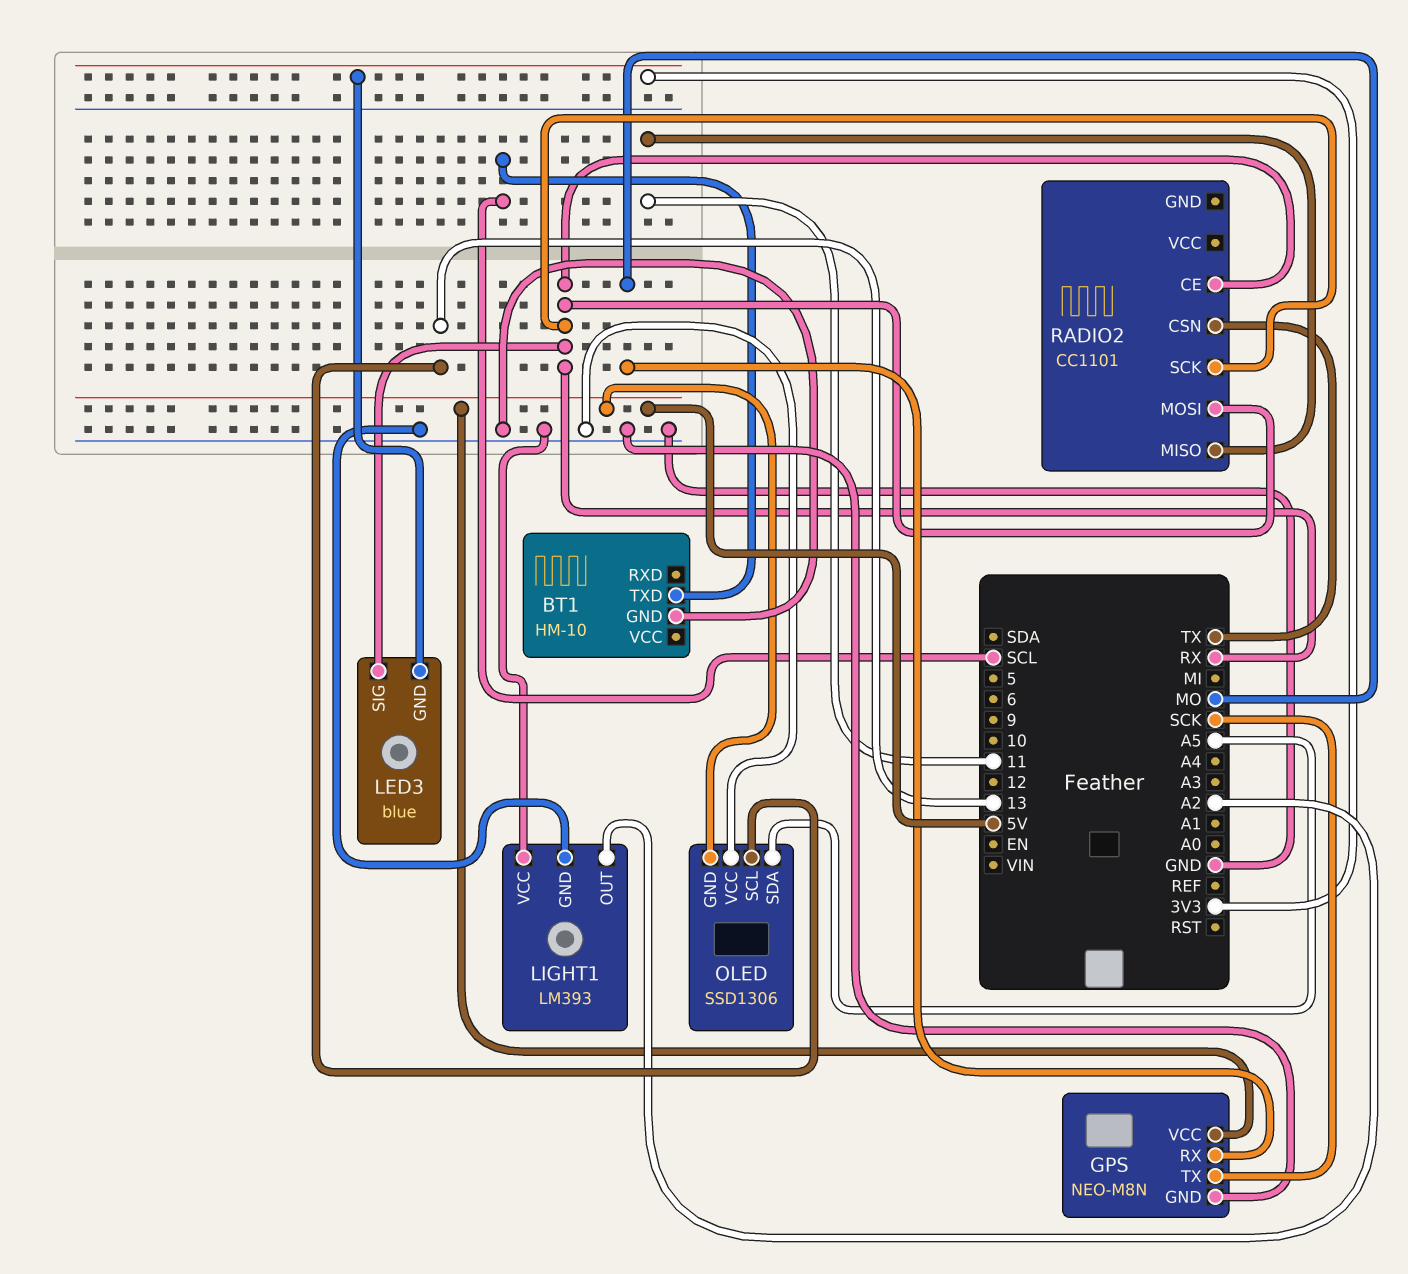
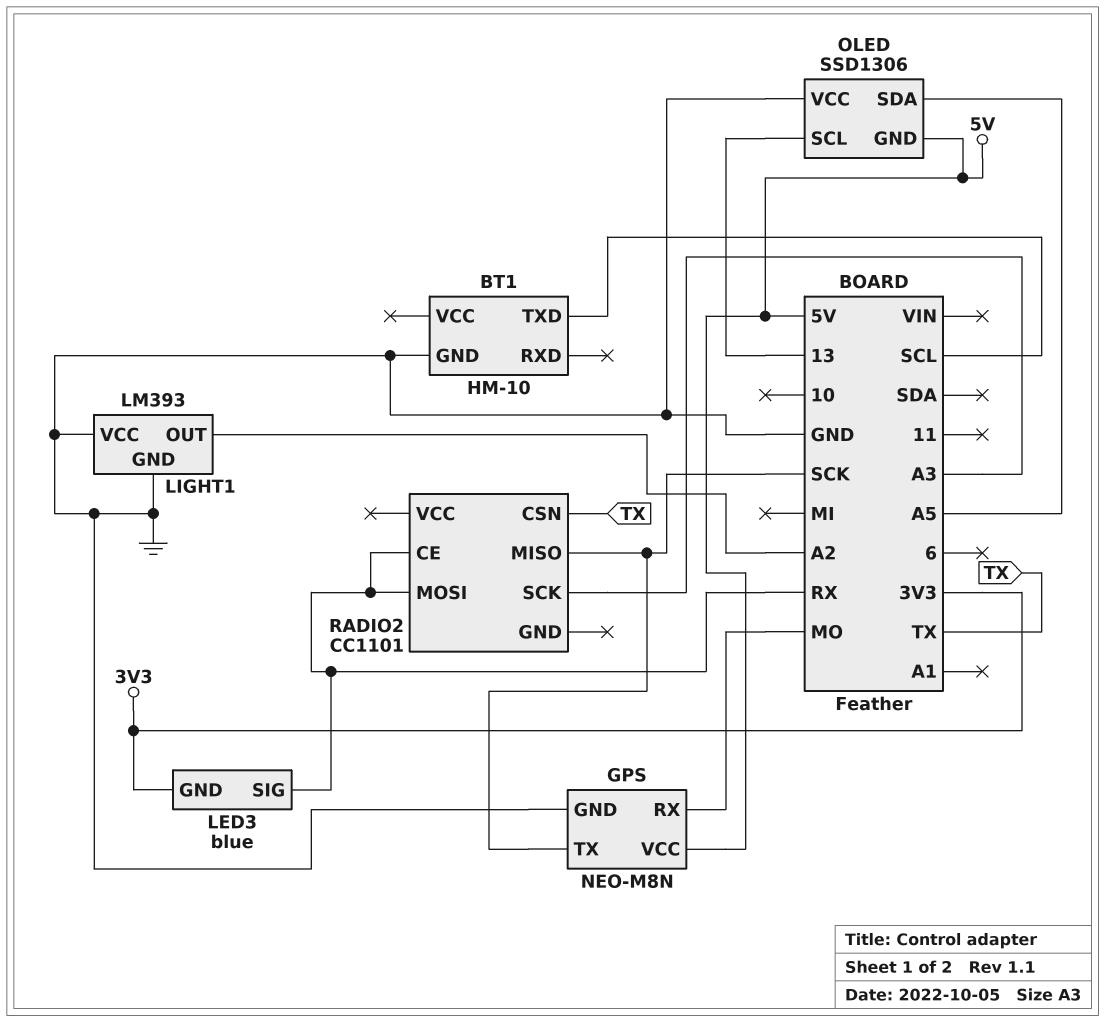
RADIO2 pin MISO: 11 -> SCK
RADIO2 pin SCK: RX -> A3

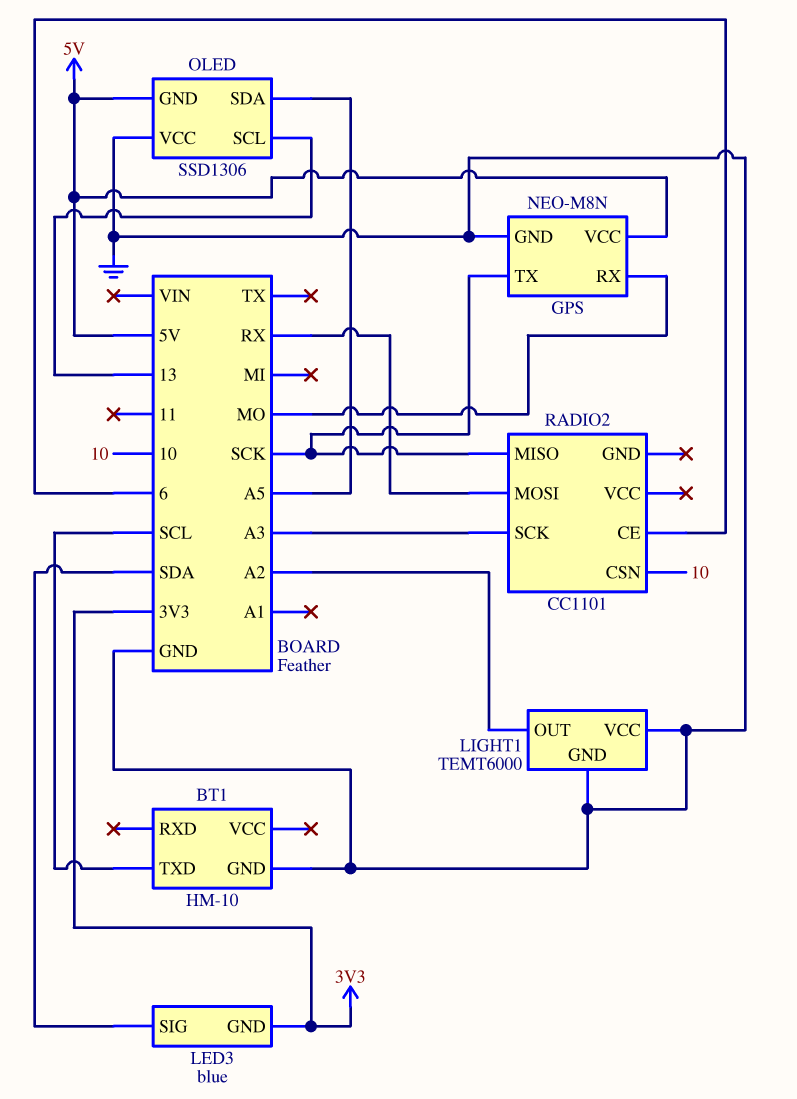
LED3 pin SIG: RX -> SDA
LIGHT1: LM393 -> TEMT6000
RADIO2 pin CE: RX -> 6
RADIO2 pin CSN: TX -> 10

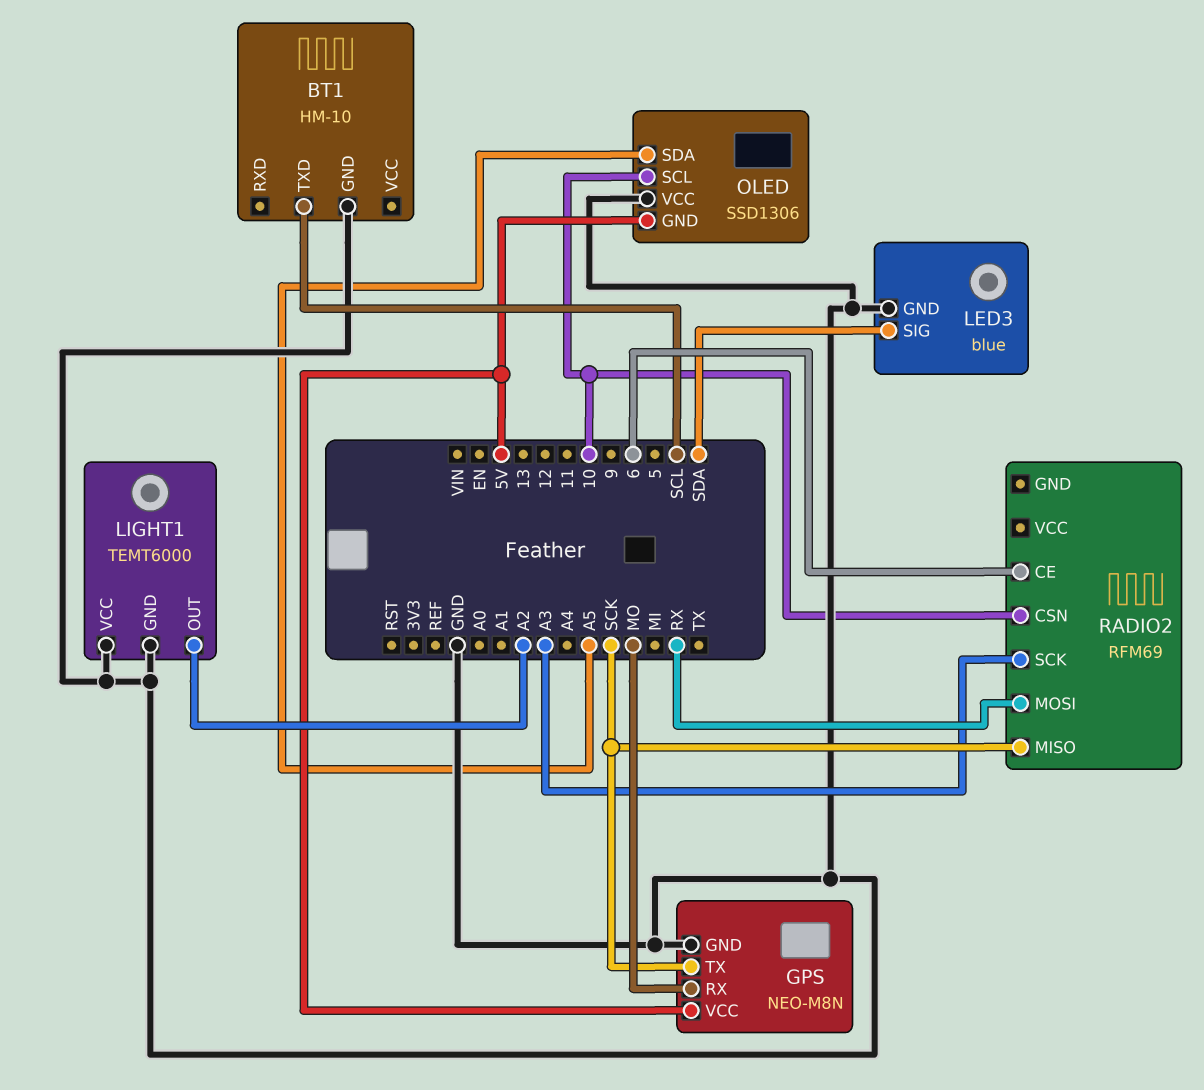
LED3 pin GND: 3V3 -> GND
OLED pin SCL: 13 -> 10
RADIO2: CC1101 -> RFM69

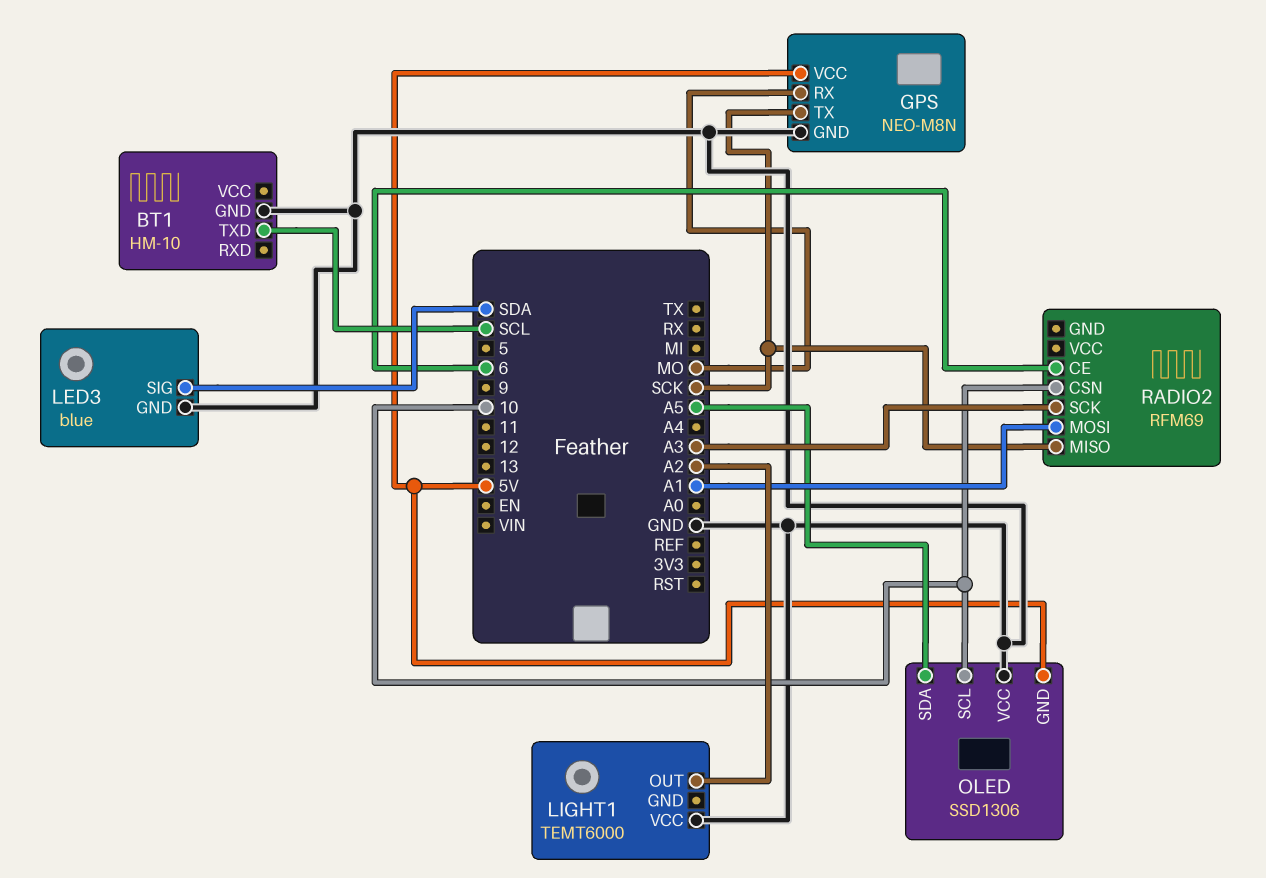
LIGHT1 pin GND: GND -> none
RADIO2 pin MOSI: RX -> A1

